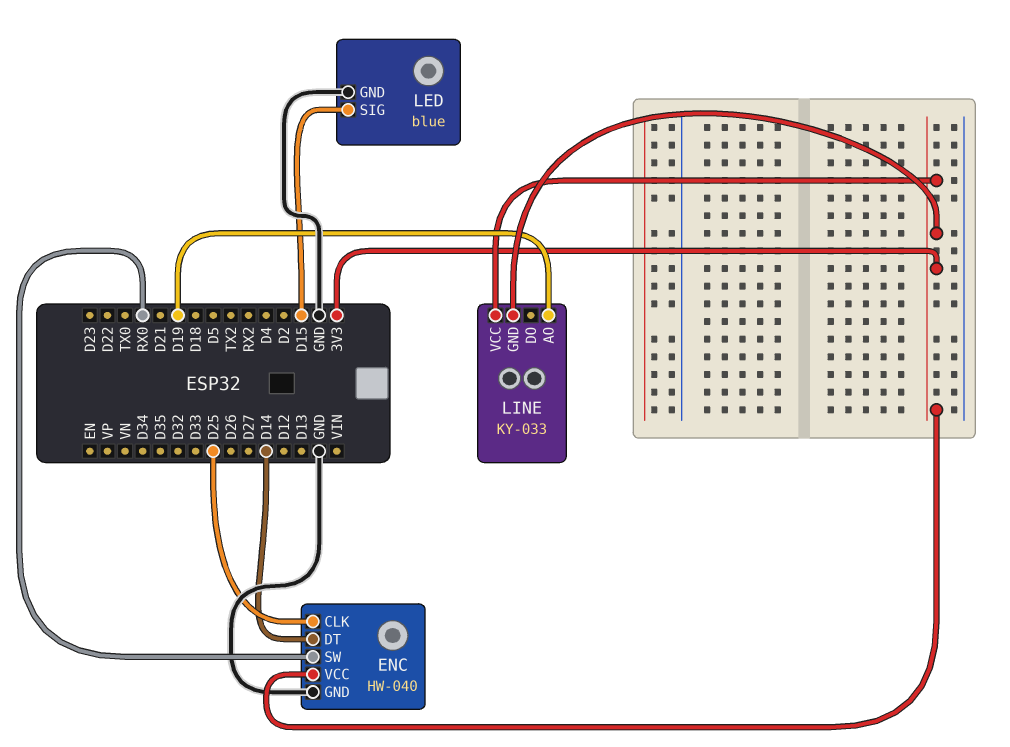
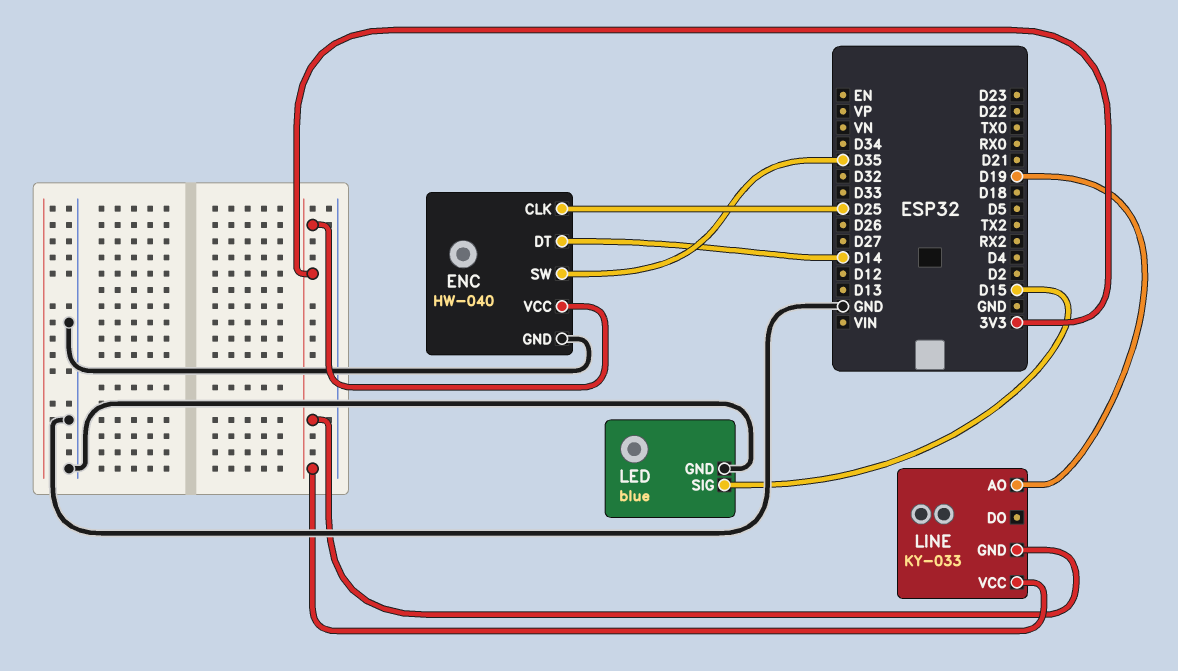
ENC pin SW: RX0 -> D35

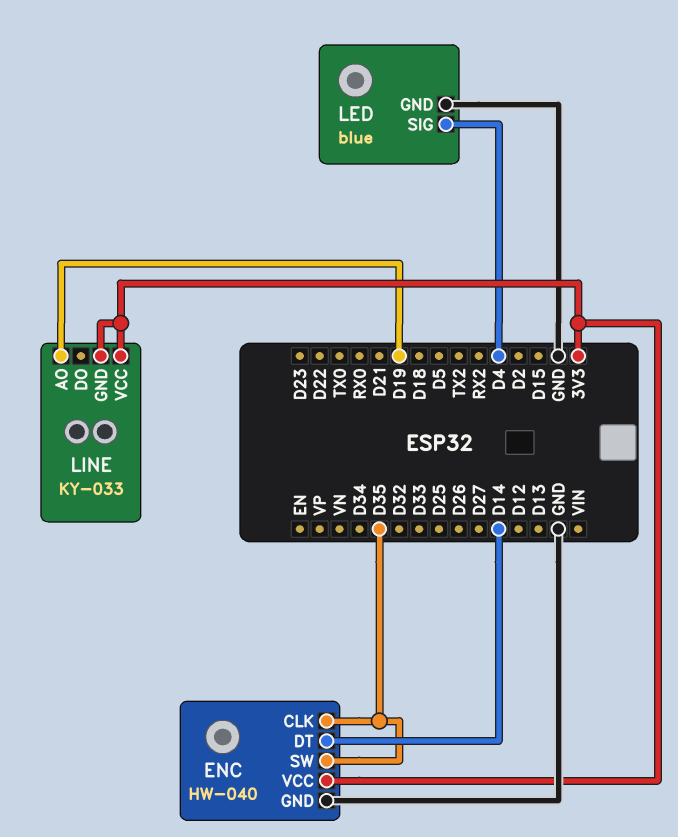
ENC pin CLK: D25 -> D35
LED pin SIG: D15 -> D4

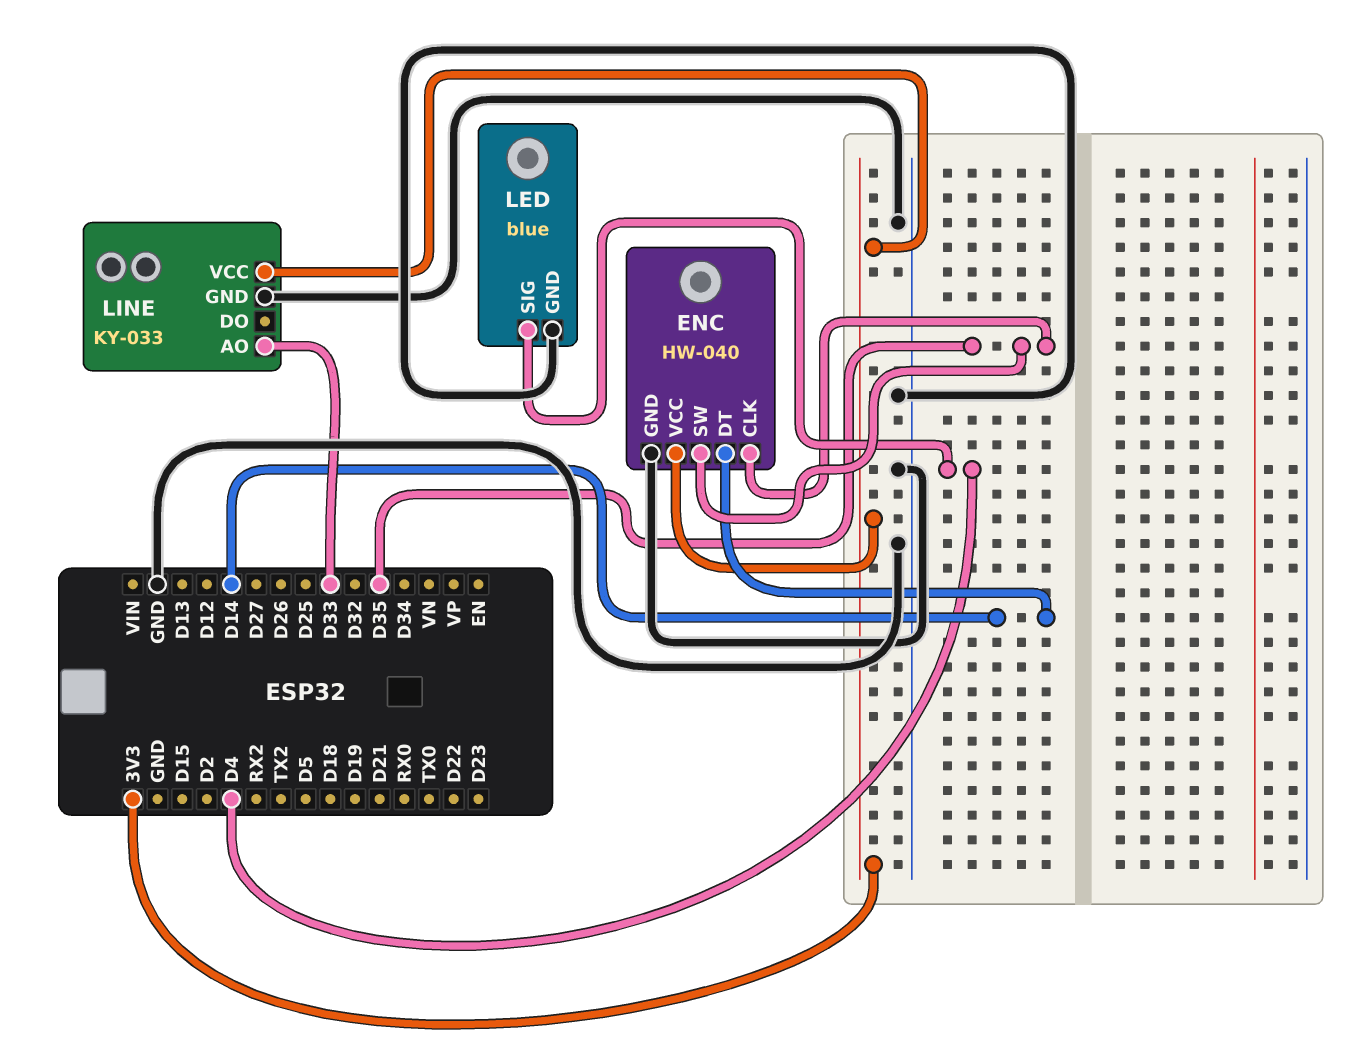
LINE pin AO: D19 -> D33
LINE pin GND: 3V3 -> GND

